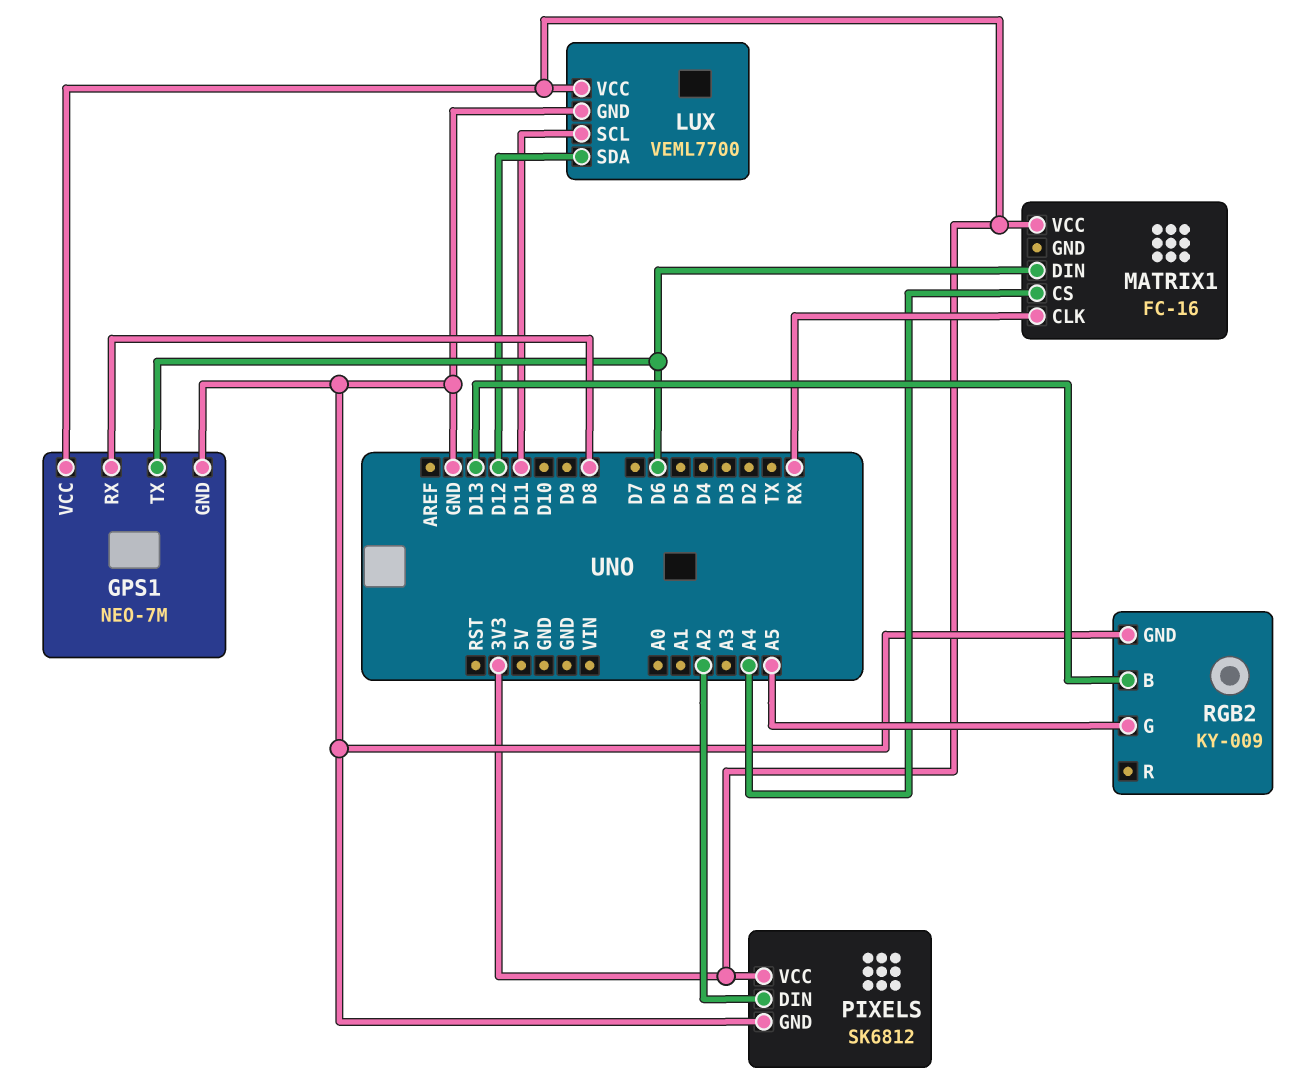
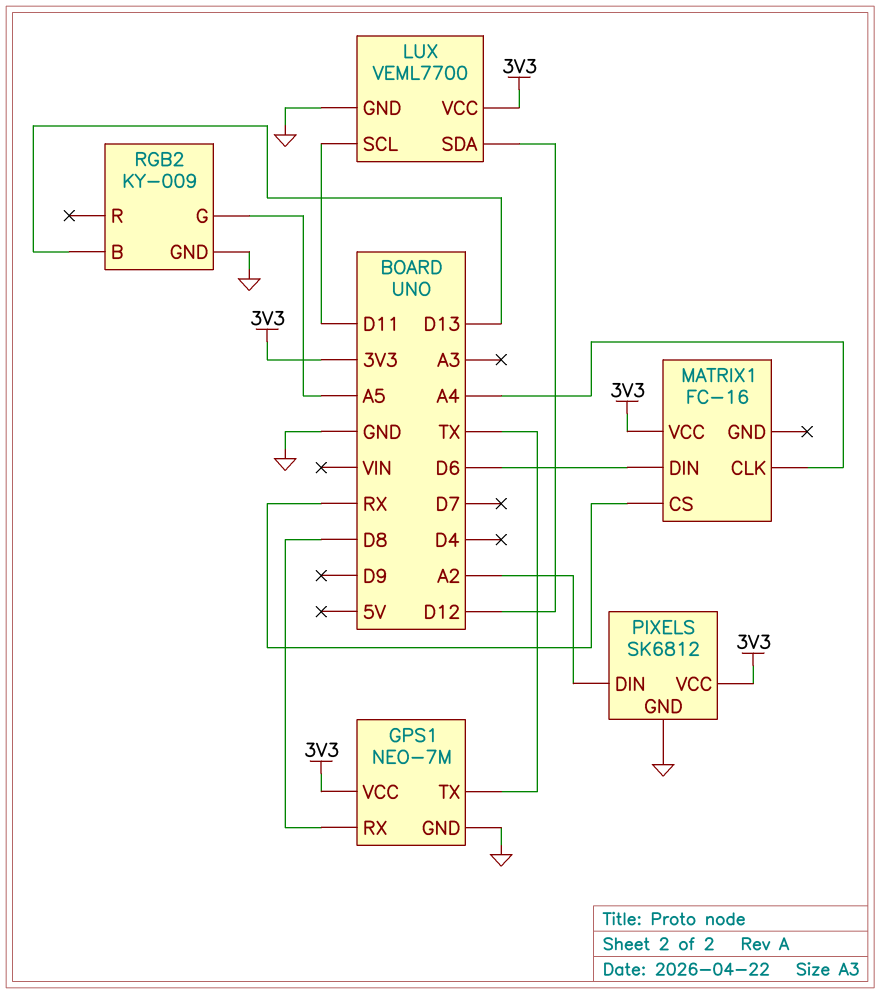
GPS1 pin TX: D6 -> TX
MATRIX1 pin CLK: RX -> A4
MATRIX1 pin CS: A4 -> RX

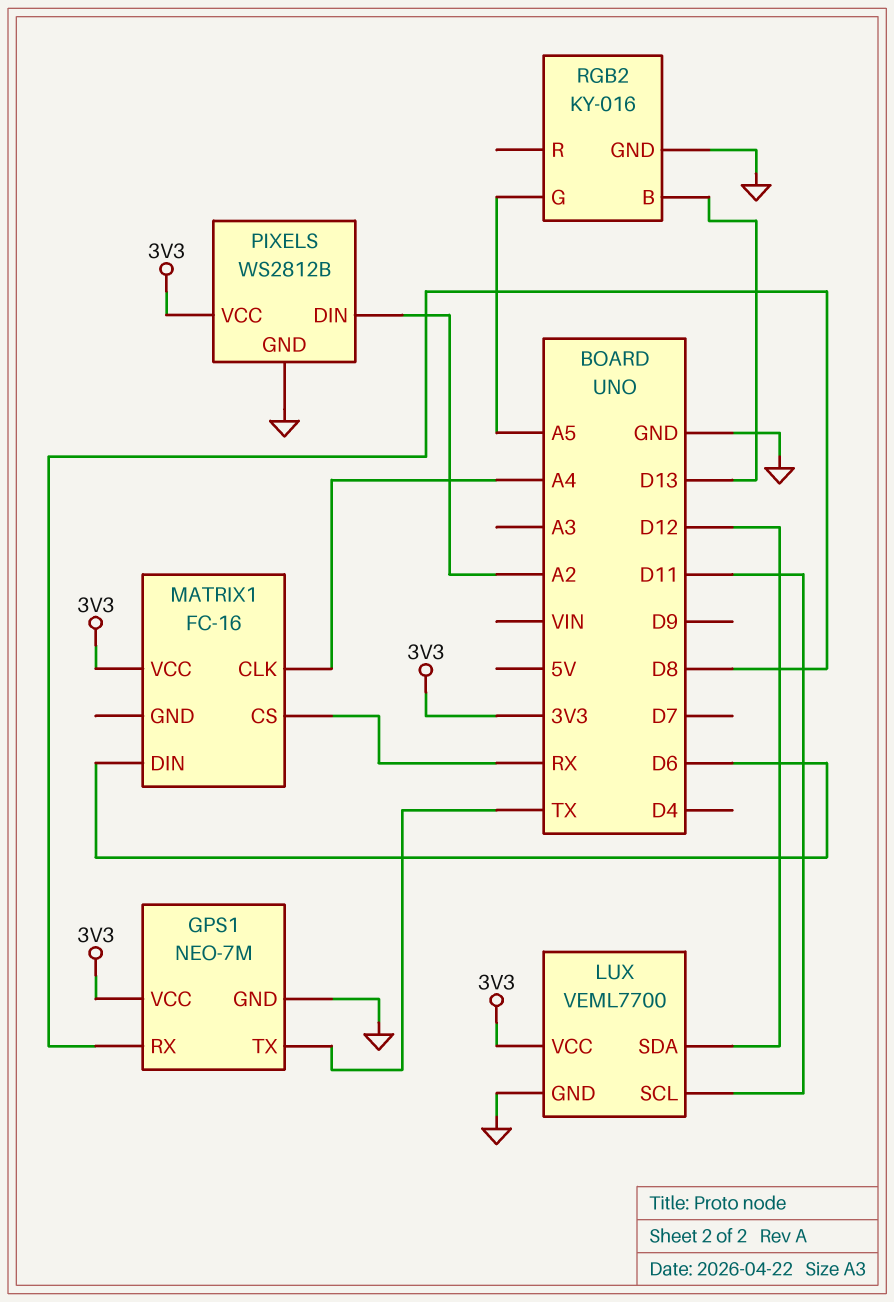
PIXELS: SK6812 -> WS2812B
RGB2: KY-009 -> KY-016

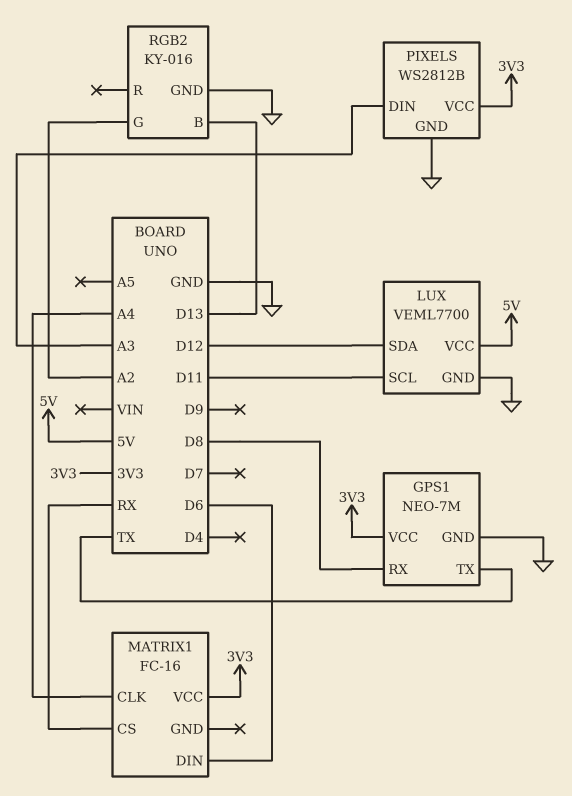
LUX pin VCC: 3V3 -> 5V
PIXELS pin DIN: A2 -> A3
RGB2 pin G: A5 -> A2

